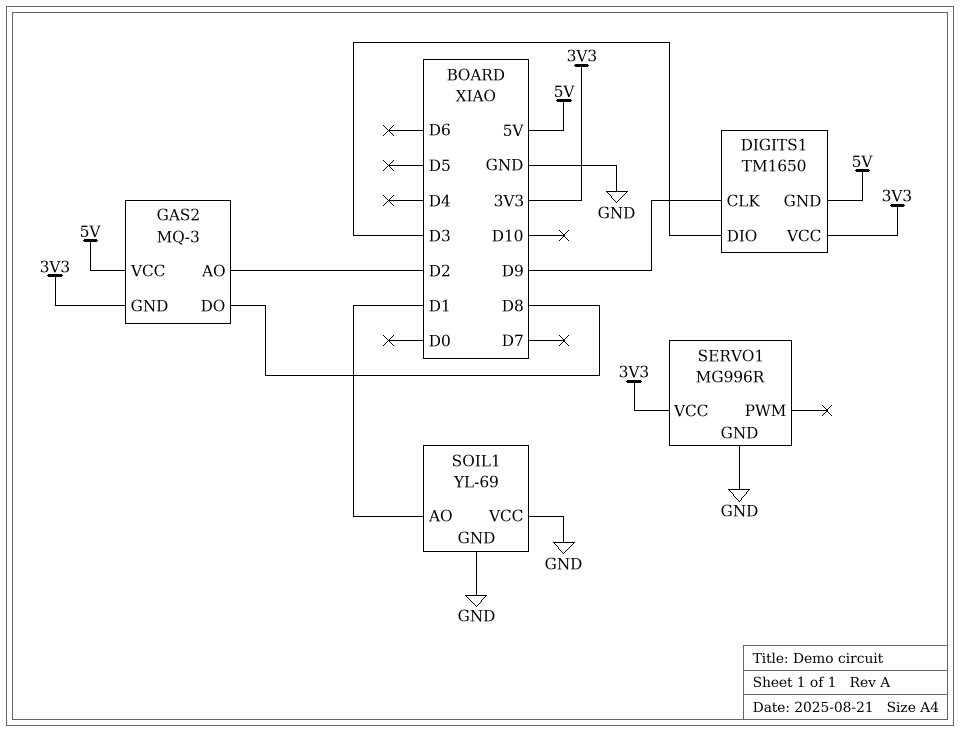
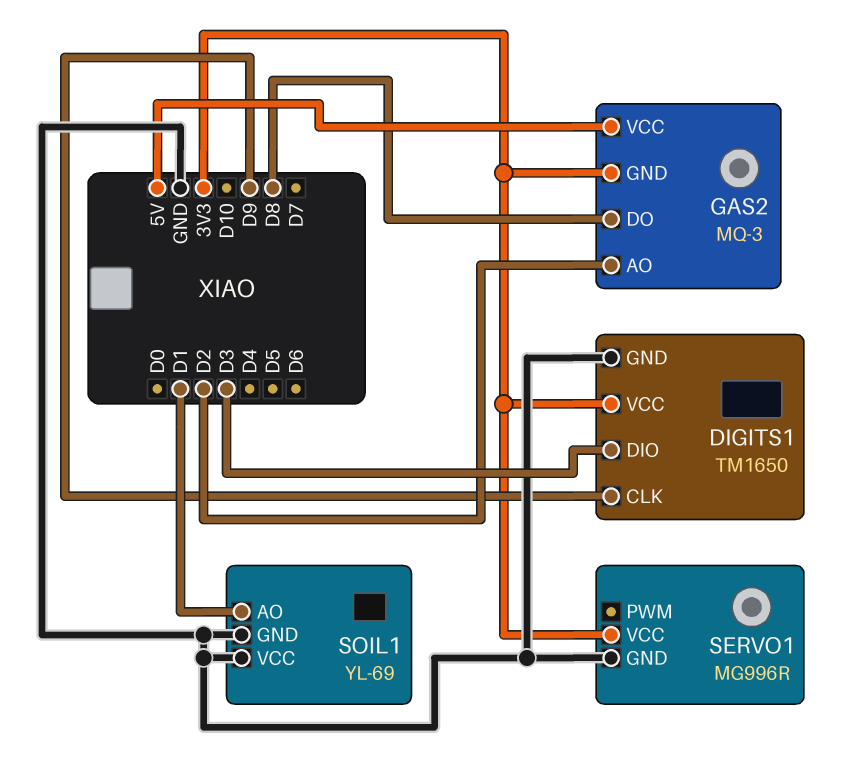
DIGITS1 pin GND: 5V -> GND

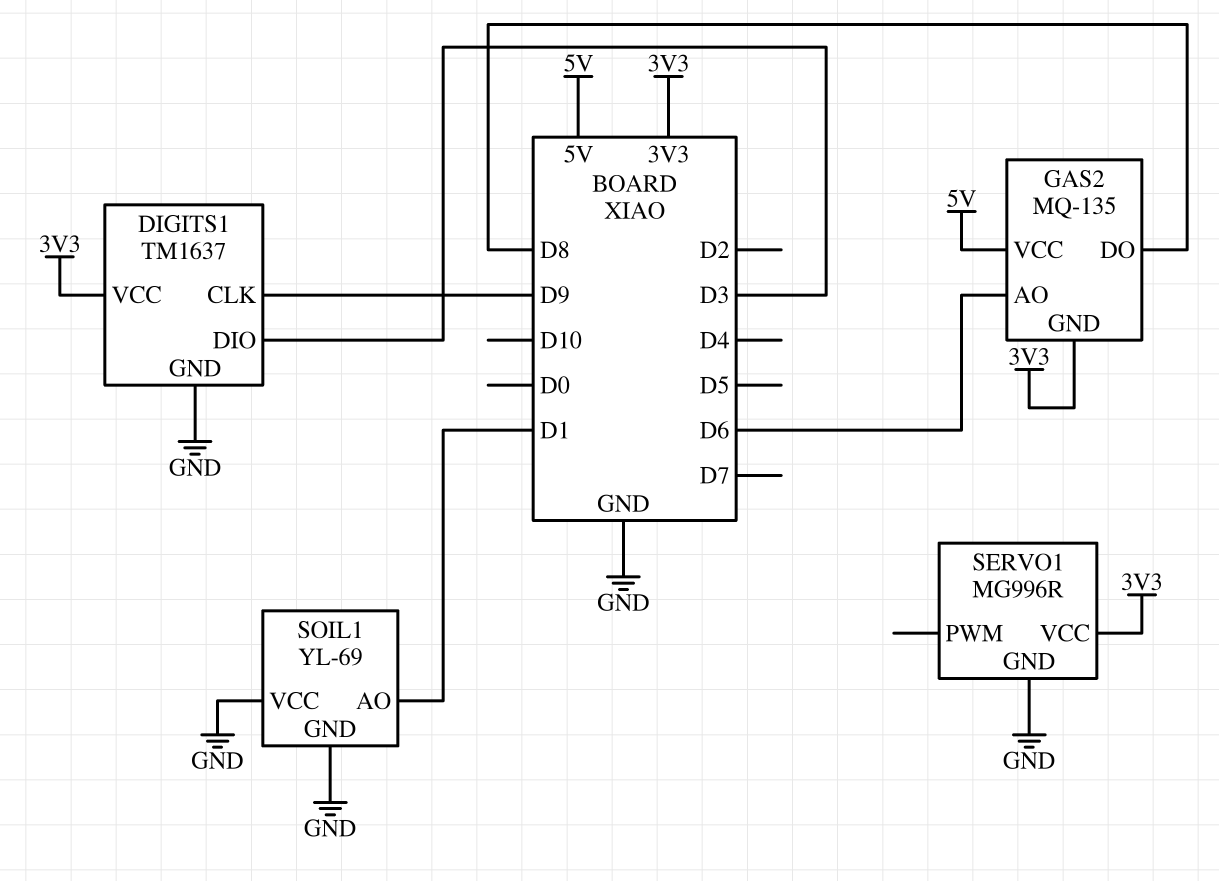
DIGITS1: TM1650 -> TM1637
GAS2: MQ-3 -> MQ-135
GAS2 pin AO: D2 -> D6

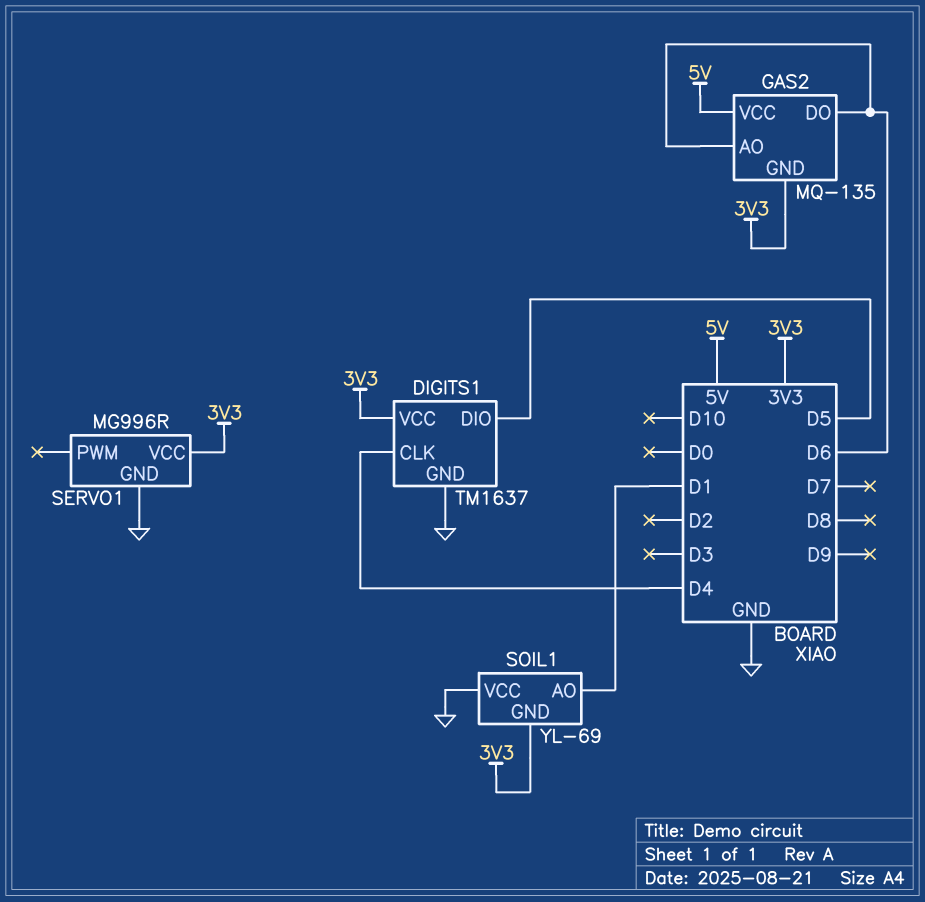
DIGITS1 pin CLK: D9 -> D4
DIGITS1 pin DIO: D3 -> D5
GAS2 pin DO: D8 -> D6
SOIL1 pin GND: GND -> 3V3

